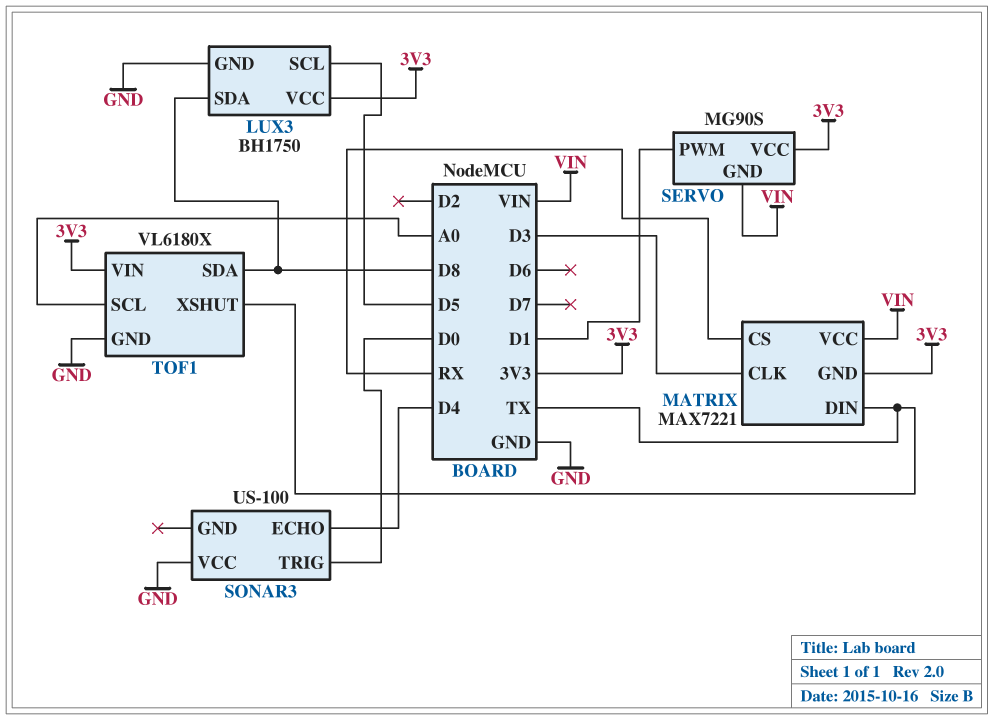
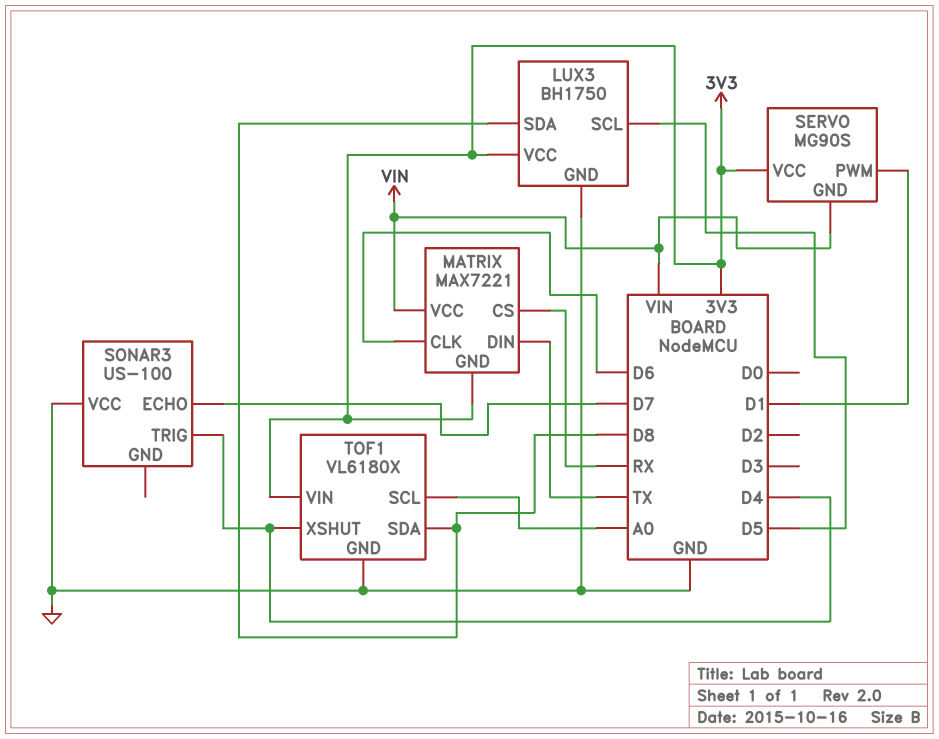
MATRIX pin CLK: D3 -> D6
SONAR3 pin ECHO: D4 -> D7
SONAR3 pin TRIG: D0 -> D4
TOF1 pin XSHUT: TX -> D4

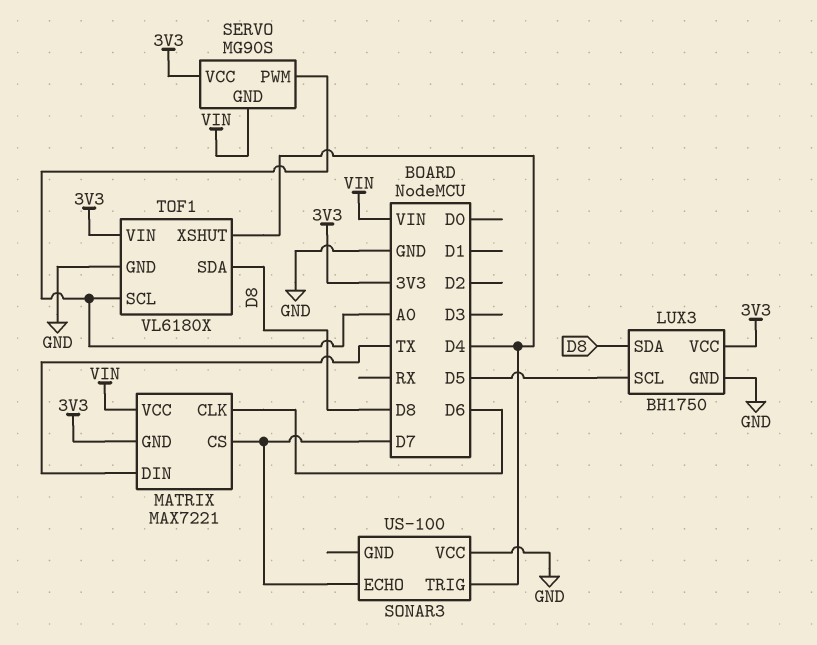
MATRIX pin CS: RX -> D7
SERVO pin PWM: D1 -> A0

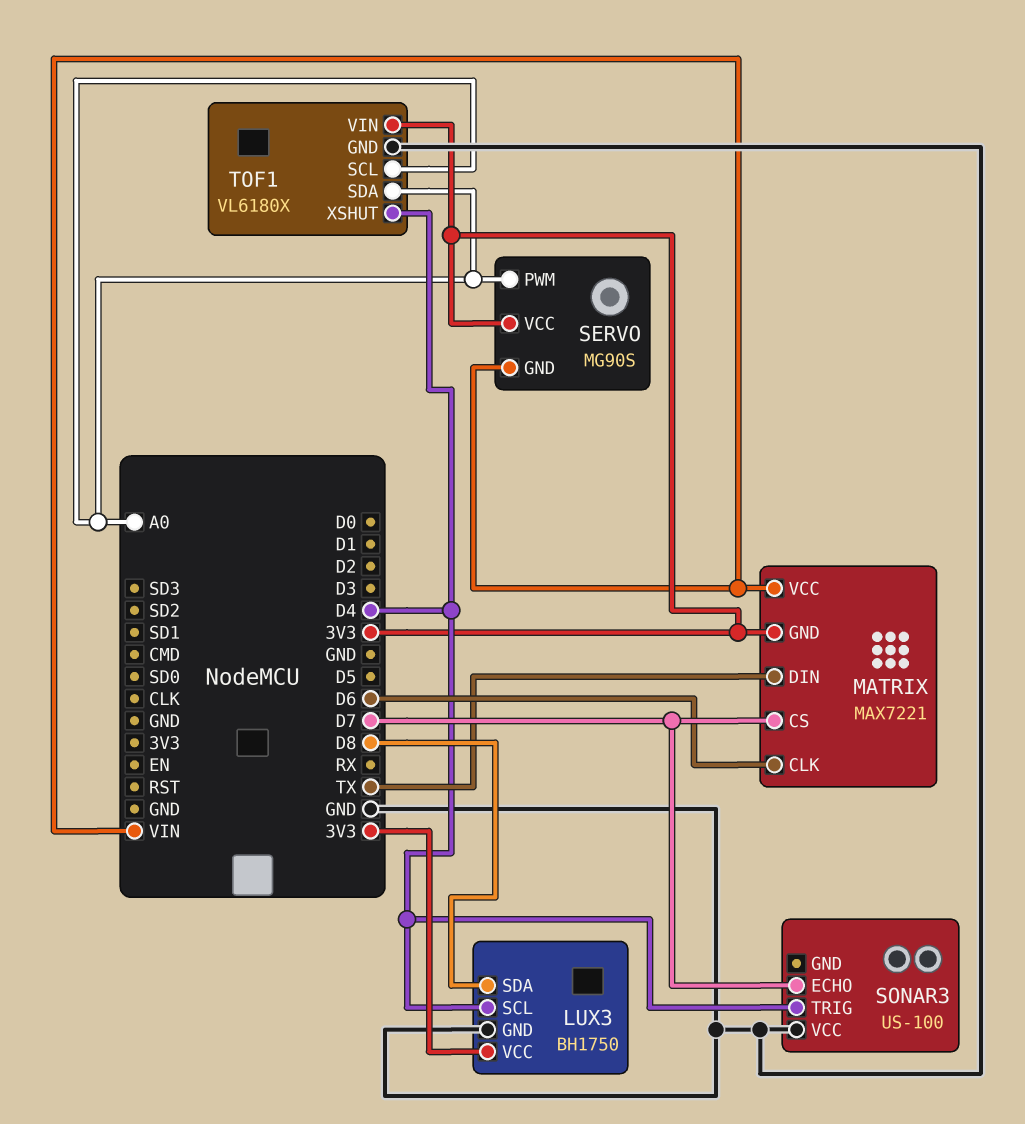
LUX3 pin SCL: D5 -> D4
TOF1 pin SDA: D8 -> A0

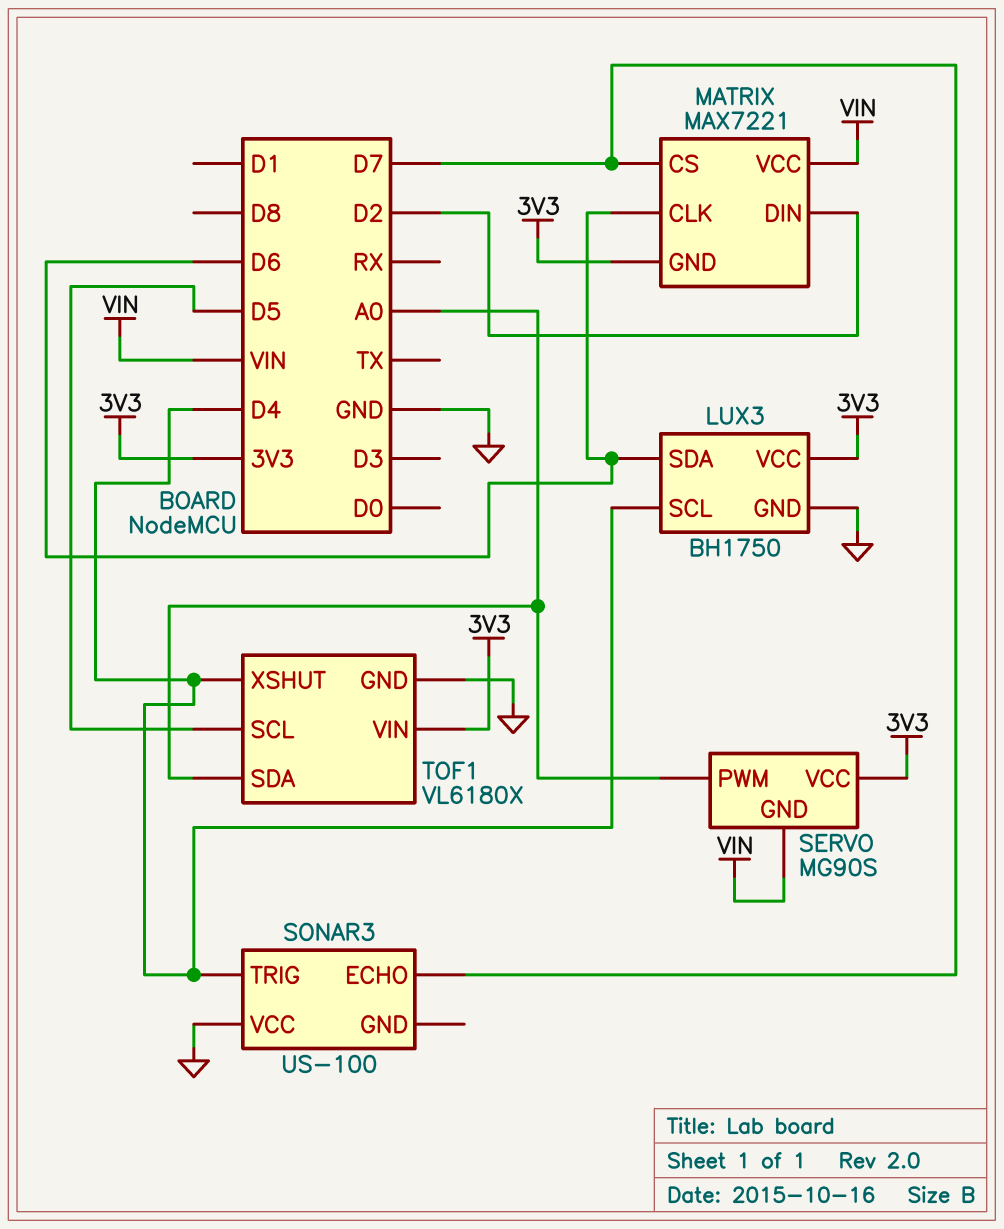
LUX3 pin SDA: D8 -> D6
MATRIX pin DIN: TX -> D2
TOF1 pin SCL: A0 -> D5

